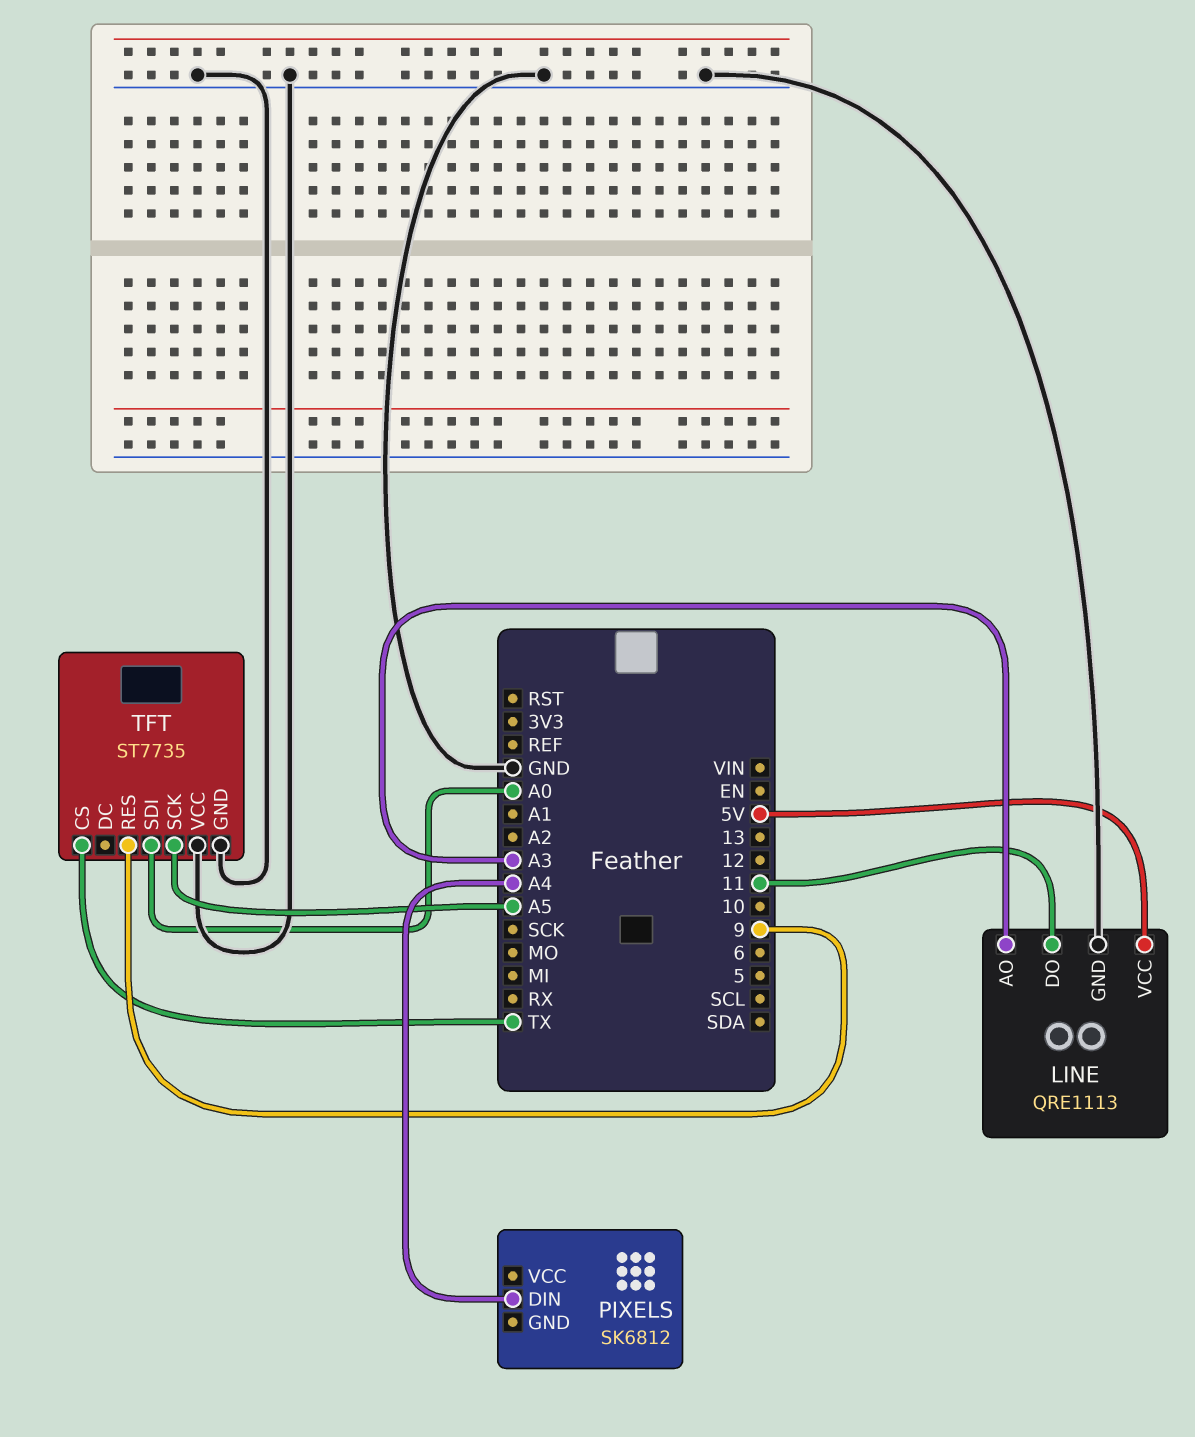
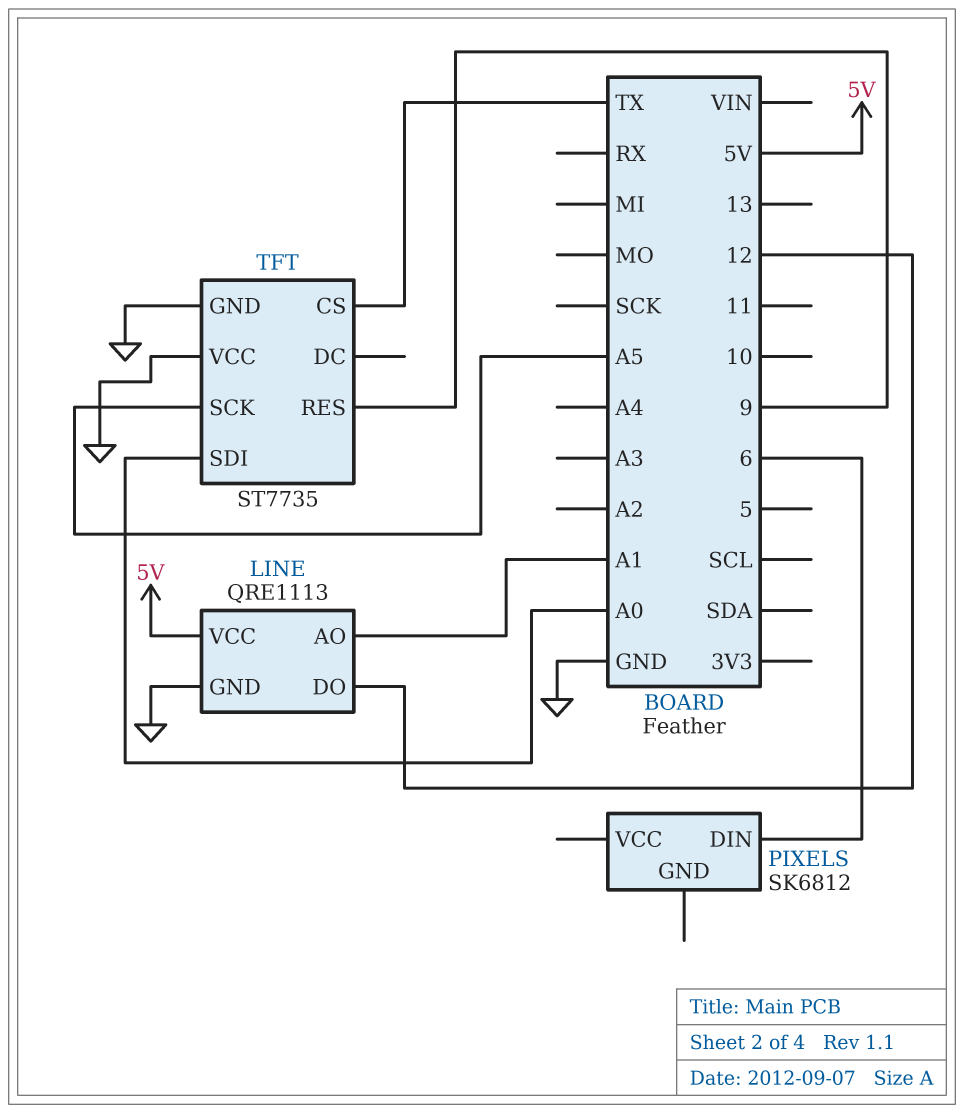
LINE pin AO: A3 -> A1
LINE pin DO: 11 -> 12
PIXELS pin DIN: A4 -> 6

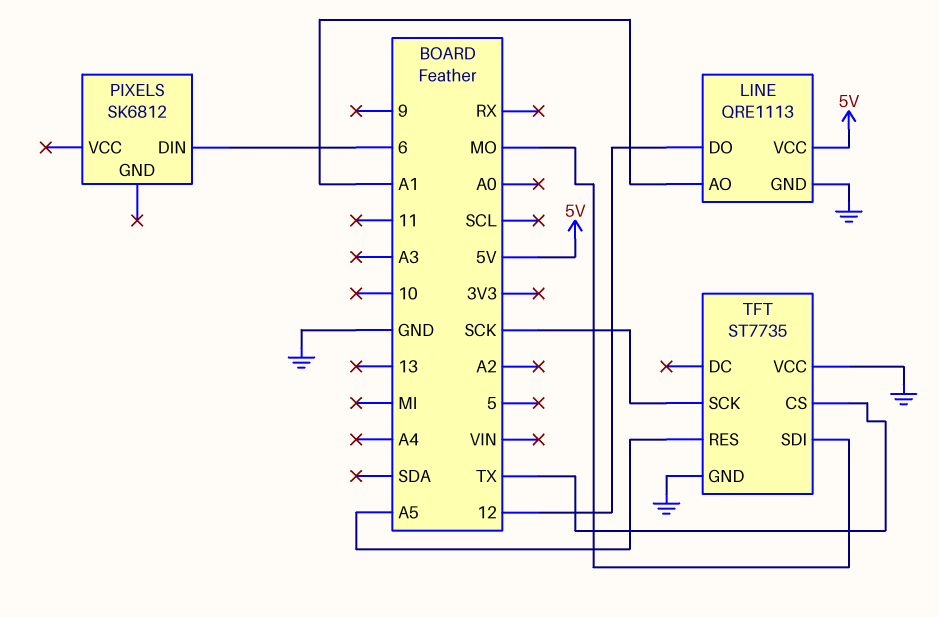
TFT pin RES: 9 -> A5
TFT pin SCK: A5 -> SCK
TFT pin SDI: A0 -> MO

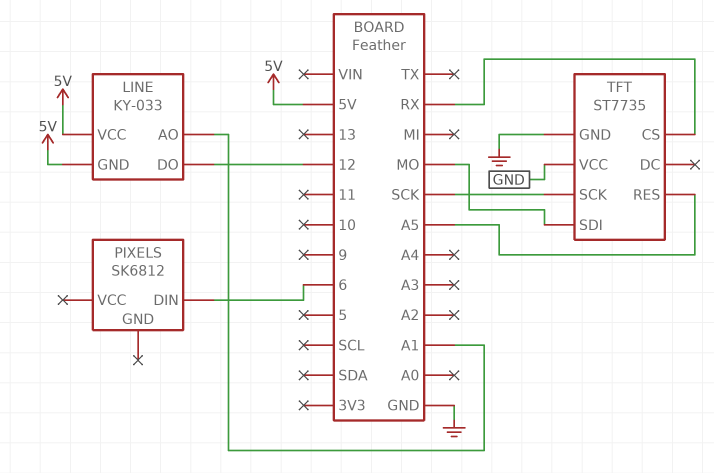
LINE: QRE1113 -> KY-033
LINE pin GND: GND -> 5V
TFT pin CS: TX -> RX

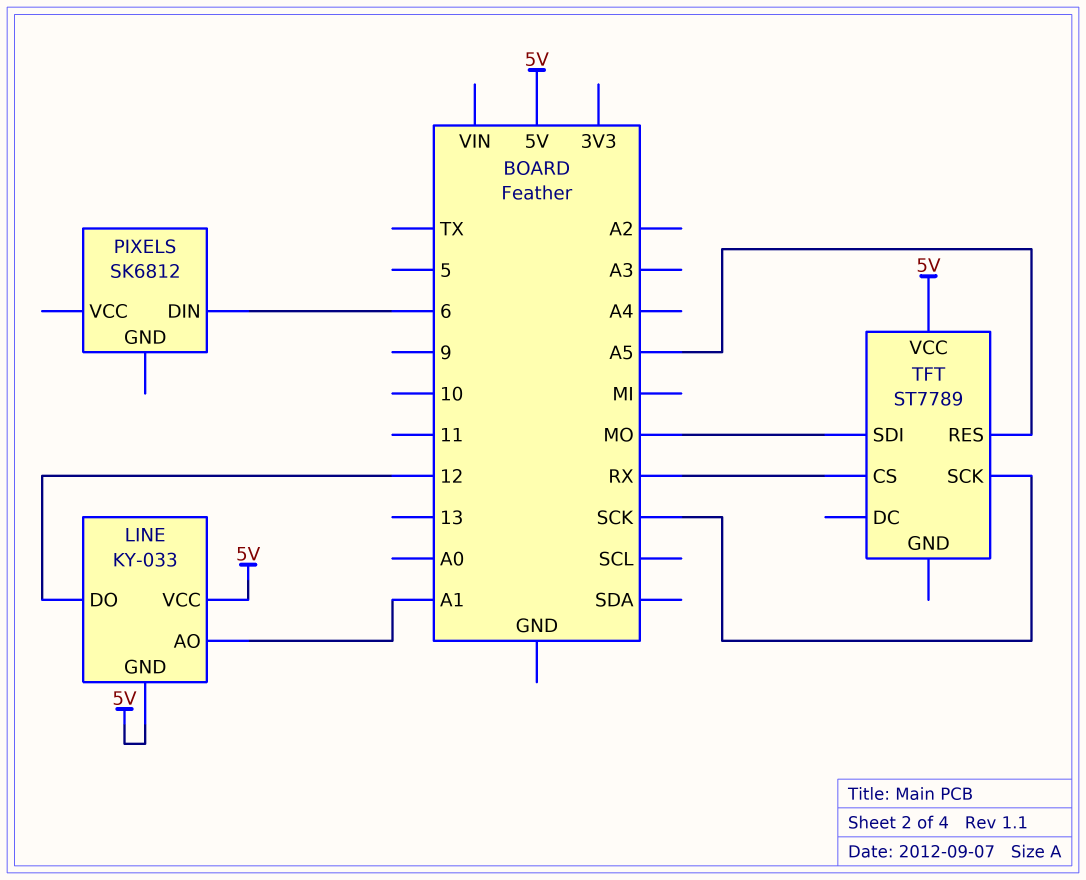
TFT: ST7735 -> ST7789
TFT pin GND: GND -> none
TFT pin VCC: GND -> 5V

